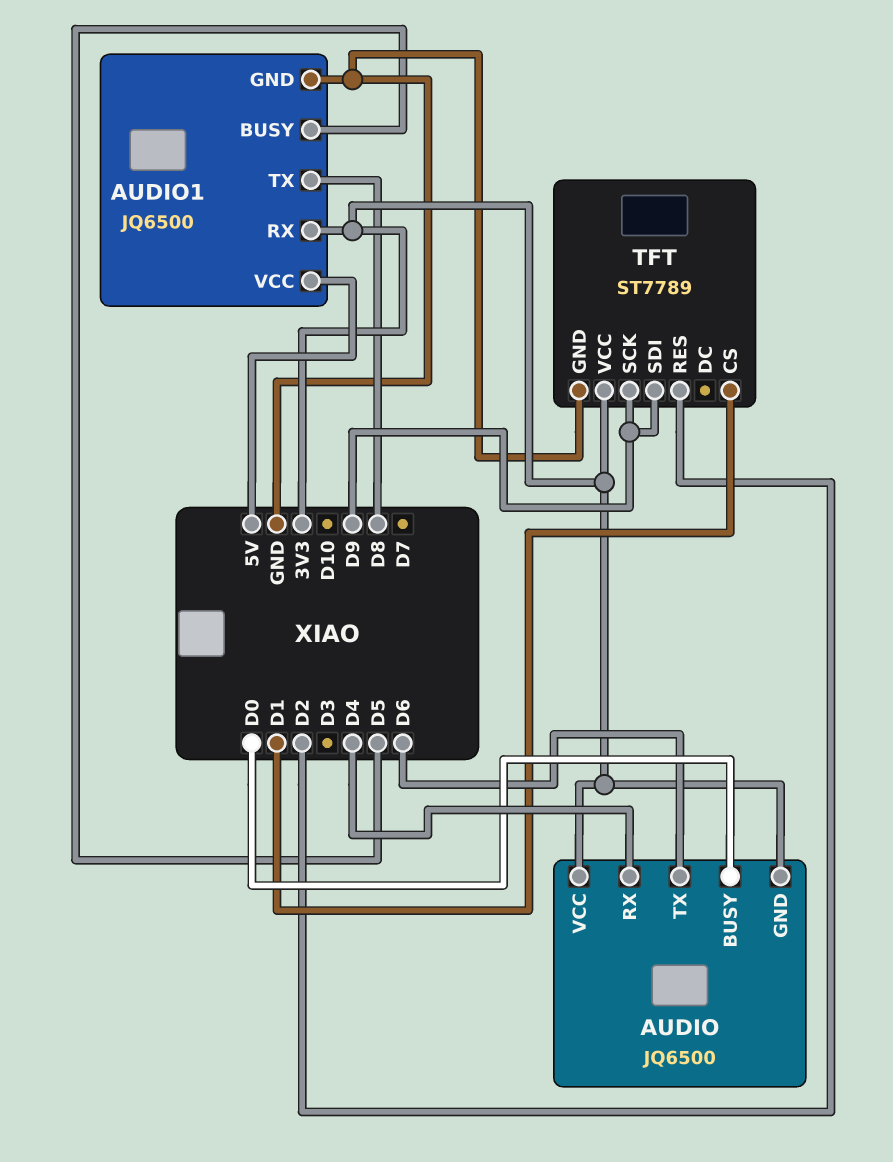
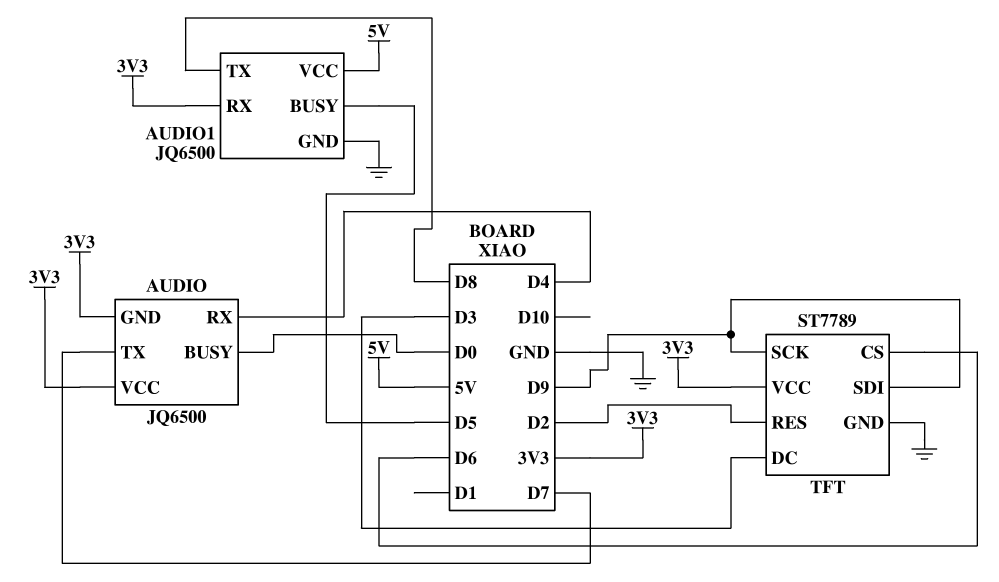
AUDIO pin TX: D6 -> D7
TFT pin CS: D1 -> D6
TFT pin DC: none -> D3

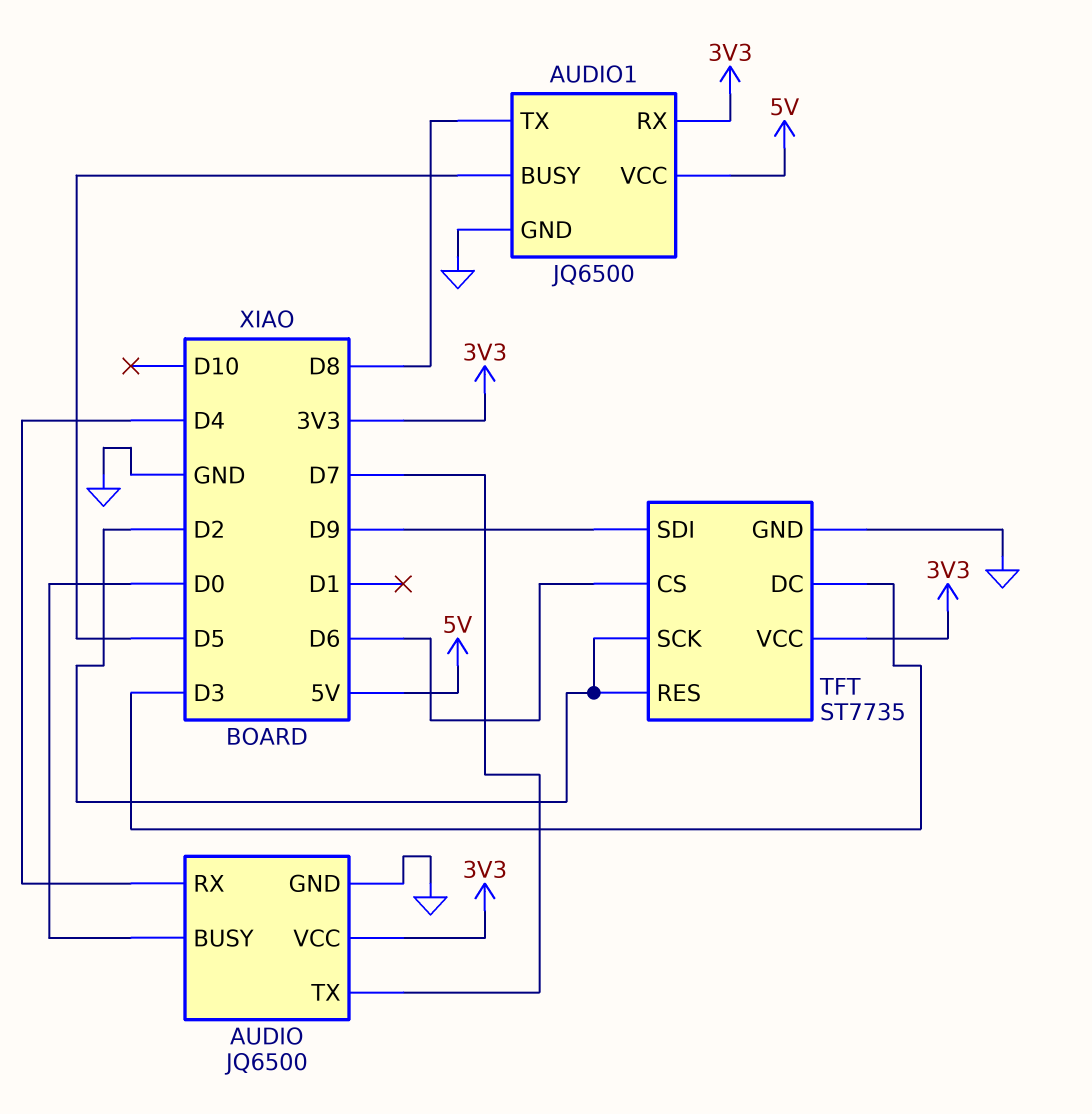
AUDIO pin GND: 3V3 -> GND
TFT: ST7789 -> ST7735
TFT pin SCK: D9 -> D2

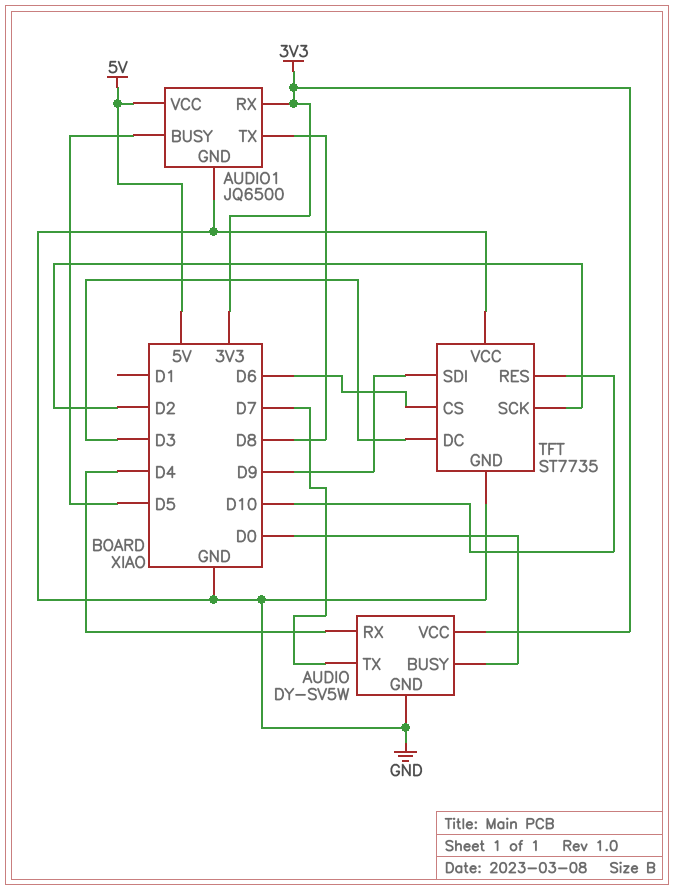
AUDIO: JQ6500 -> DY-SV5W
TFT pin RES: D2 -> D10
TFT pin VCC: 3V3 -> GND

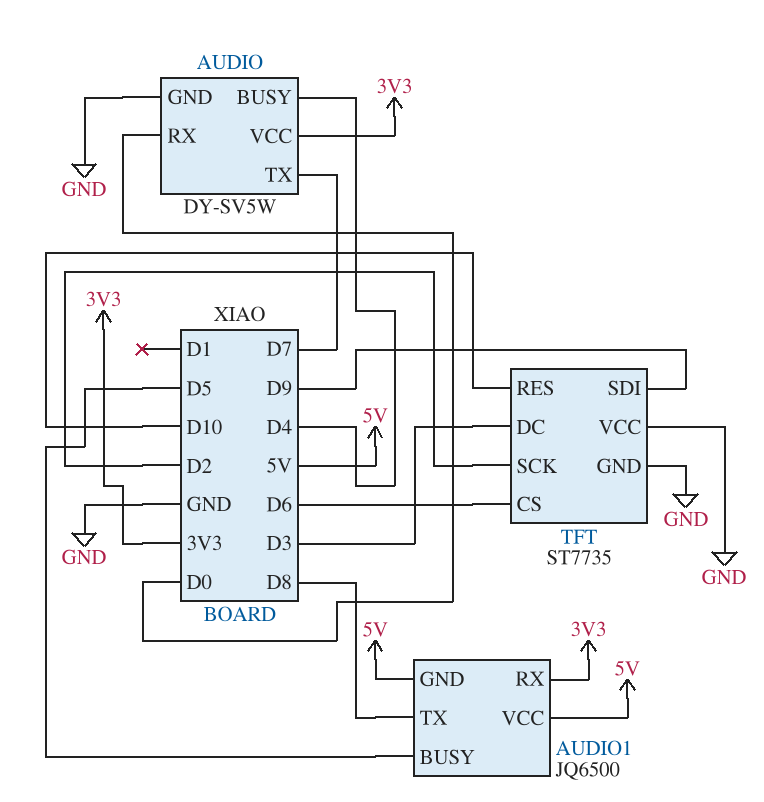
AUDIO pin BUSY: D0 -> D4
AUDIO pin RX: D4 -> D0
AUDIO1 pin GND: GND -> 5V

